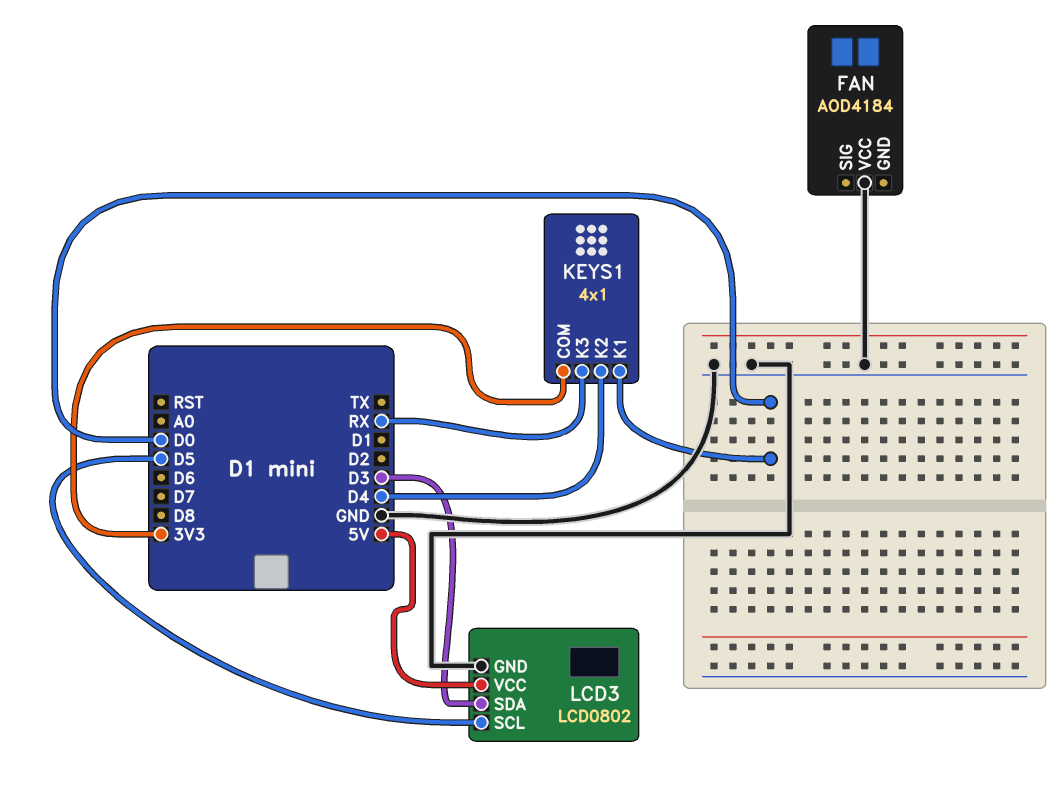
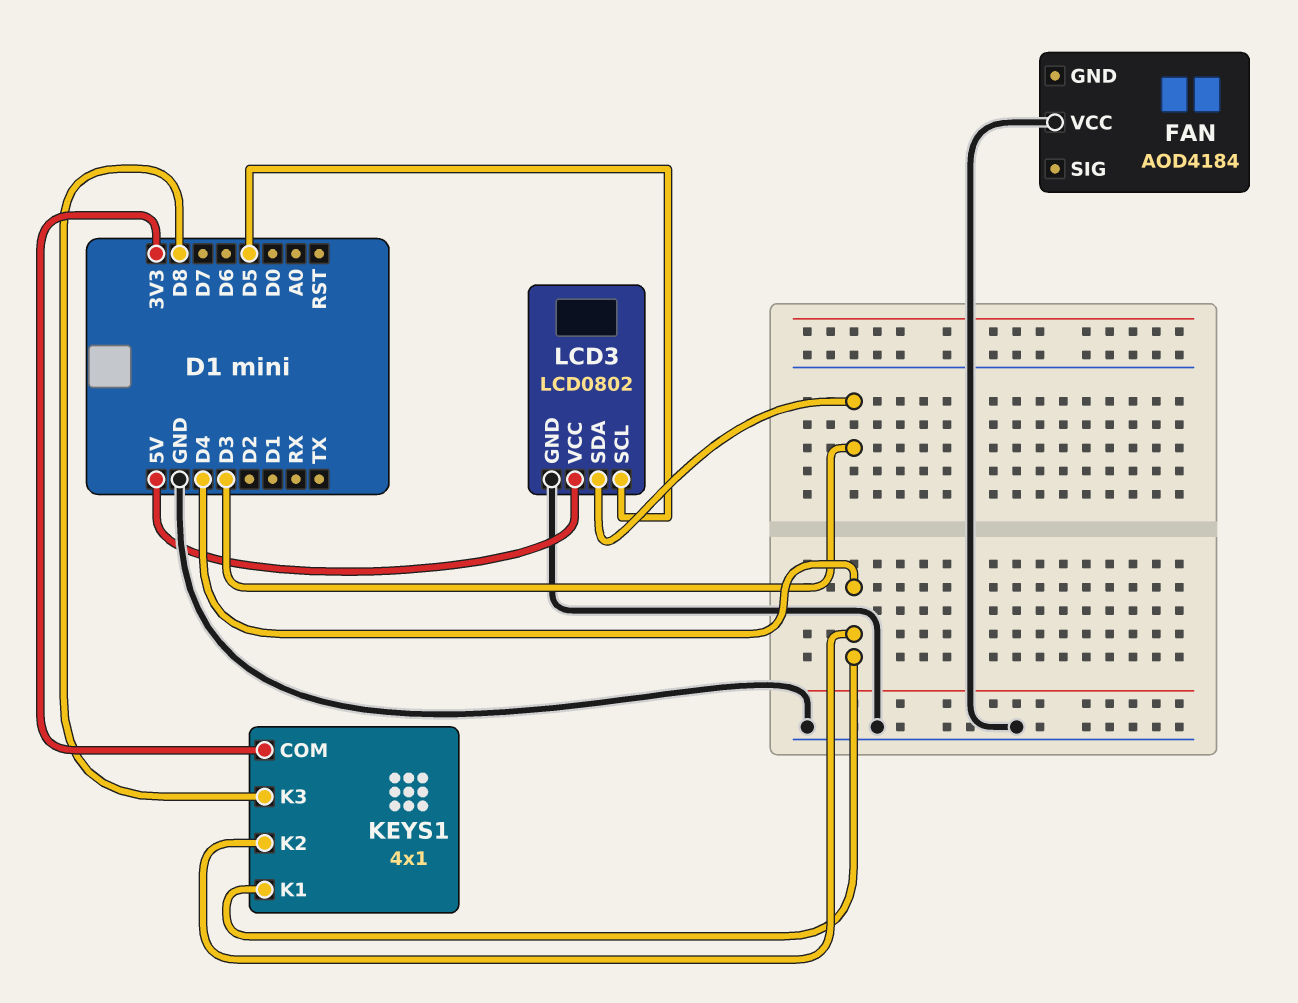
KEYS1 pin K1: D0 -> D4
KEYS1 pin K3: RX -> D8

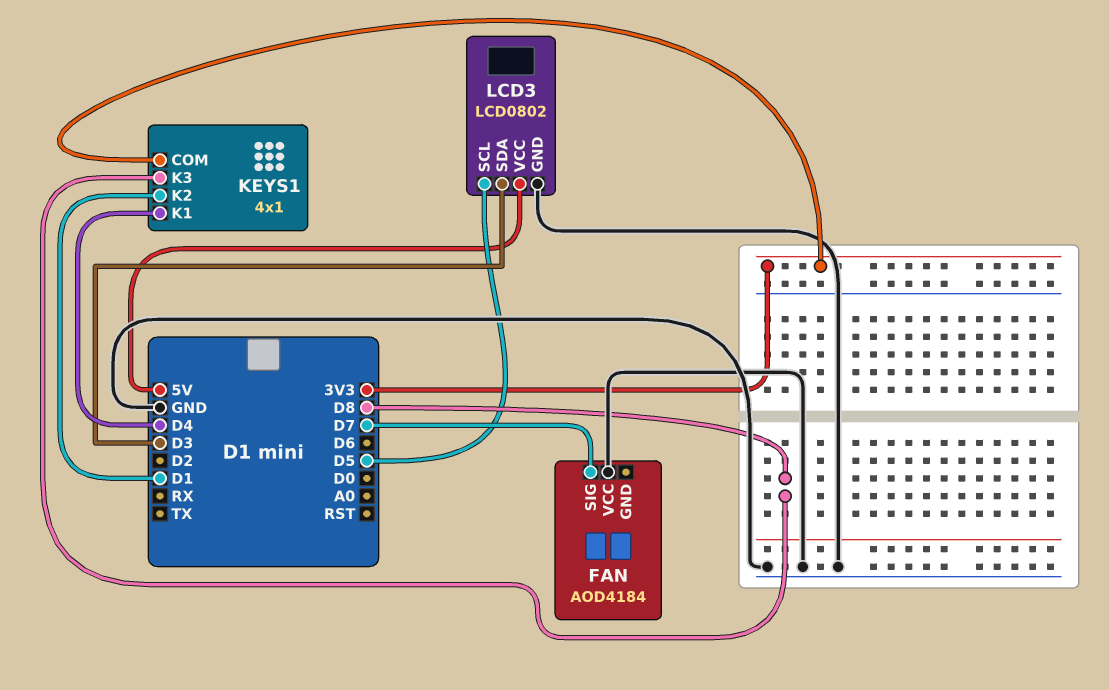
FAN pin SIG: none -> D7
KEYS1 pin K2: D4 -> D1

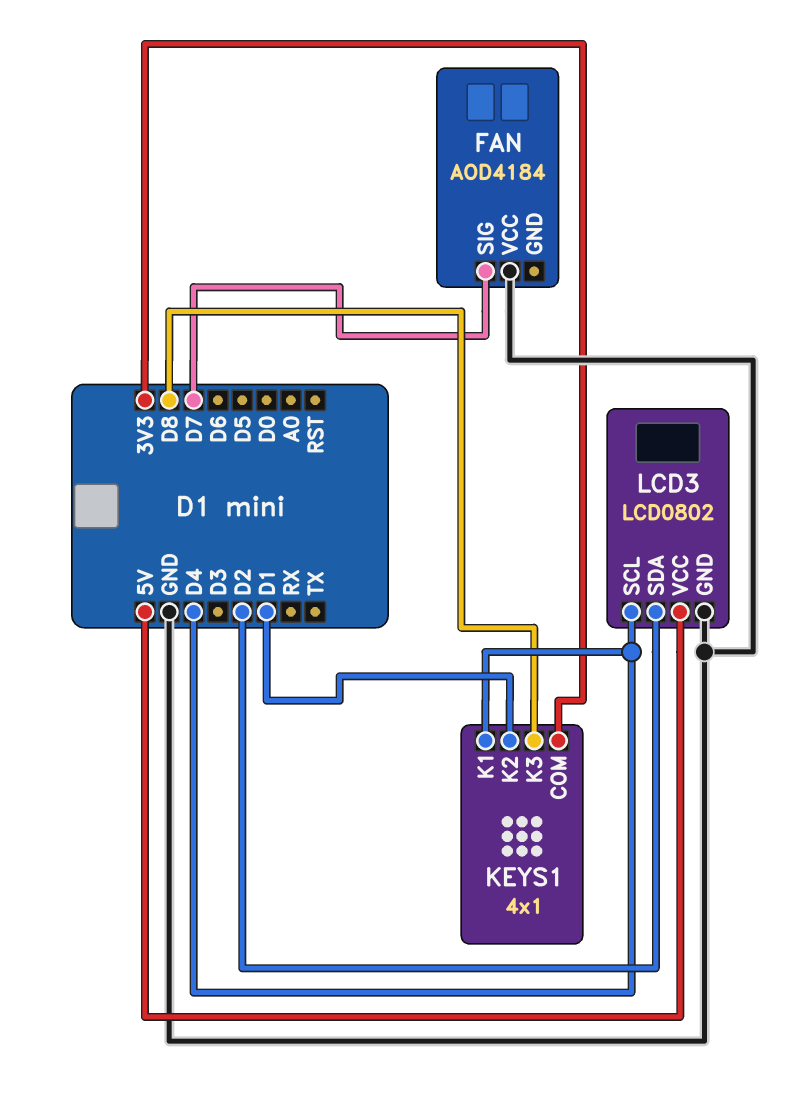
LCD3 pin SCL: D5 -> D4
LCD3 pin SDA: D3 -> D2

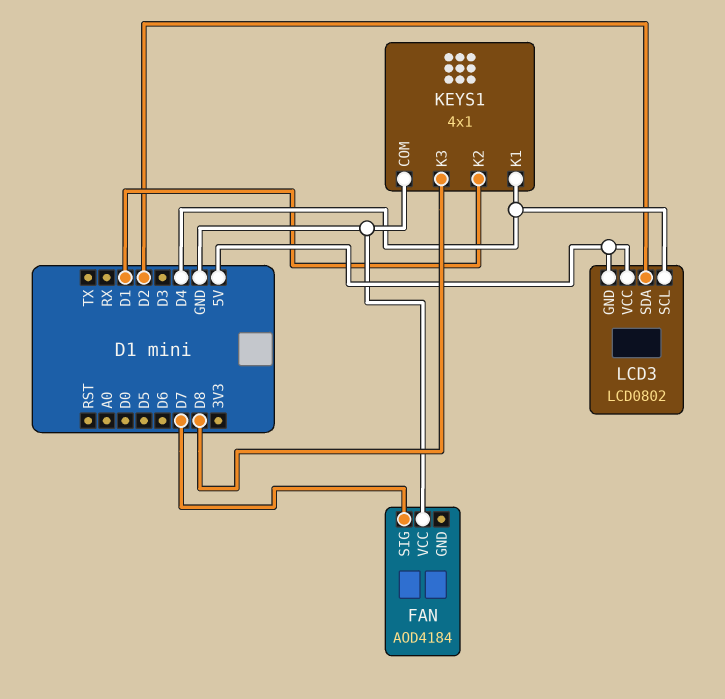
KEYS1 pin COM: 3V3 -> GND
LCD3 pin GND: GND -> 5V

